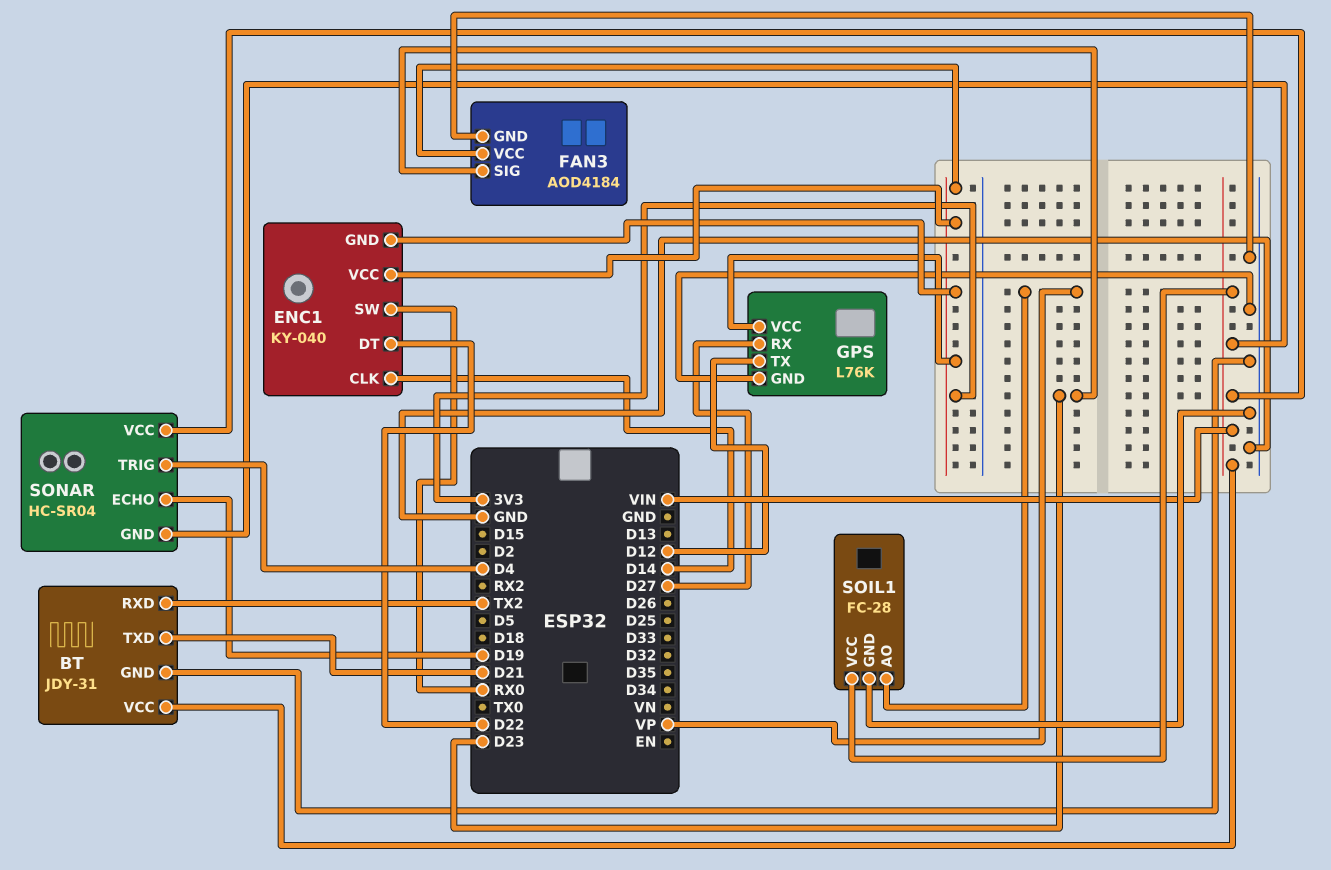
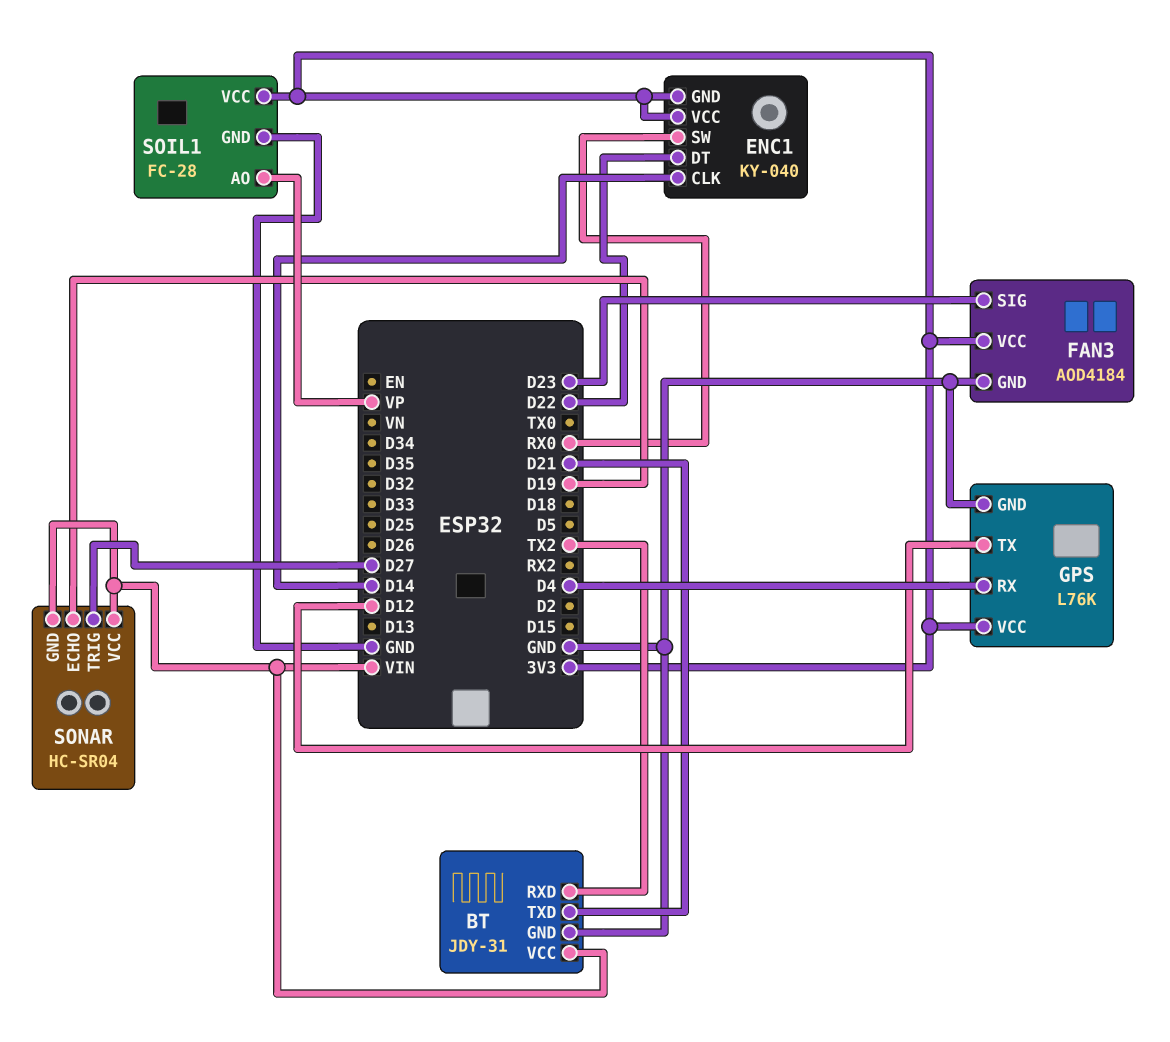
GPS pin RX: D27 -> D4
SOIL1 pin VCC: VIN -> 3V3
SONAR pin TRIG: D4 -> D27

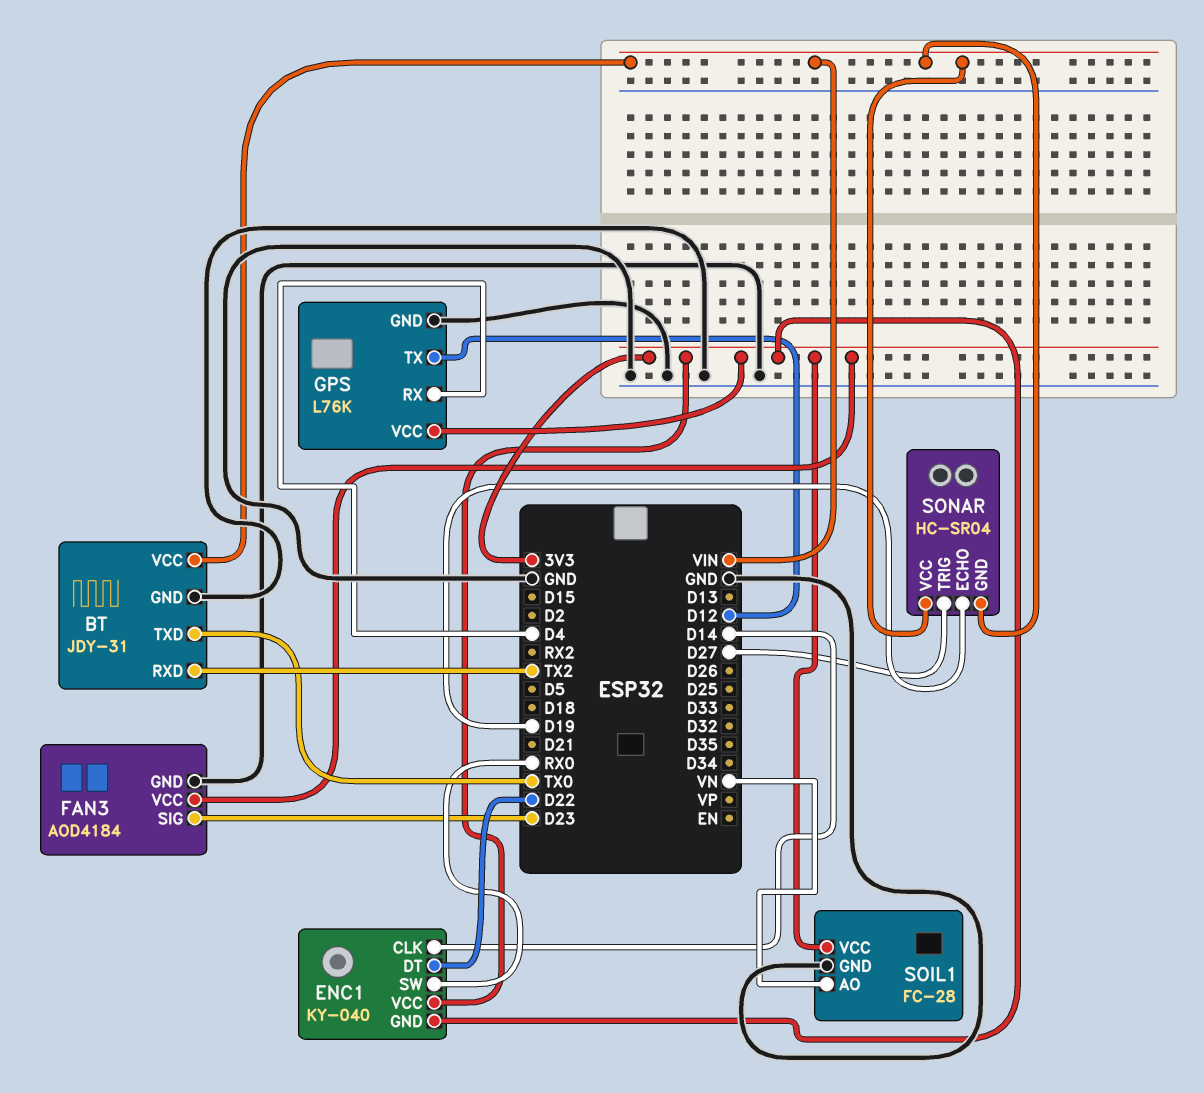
BT pin TXD: D21 -> TX0
SOIL1 pin AO: VP -> VN

